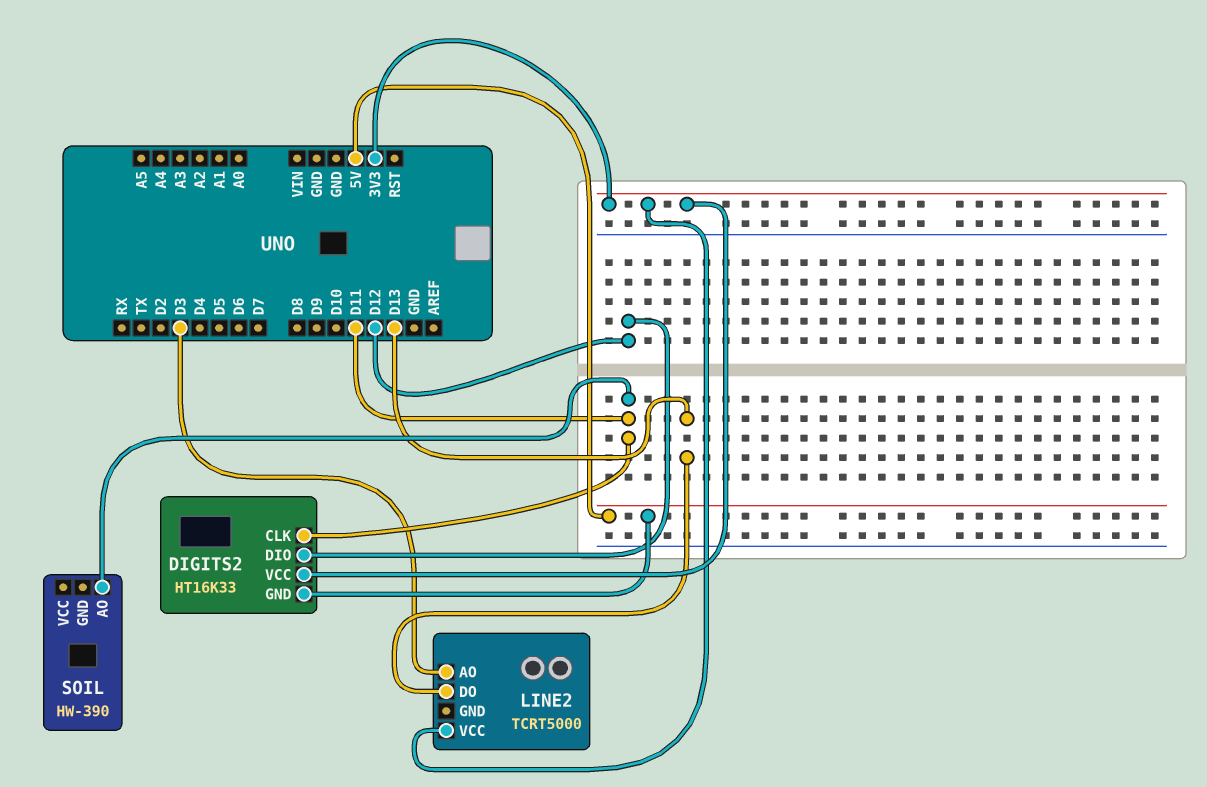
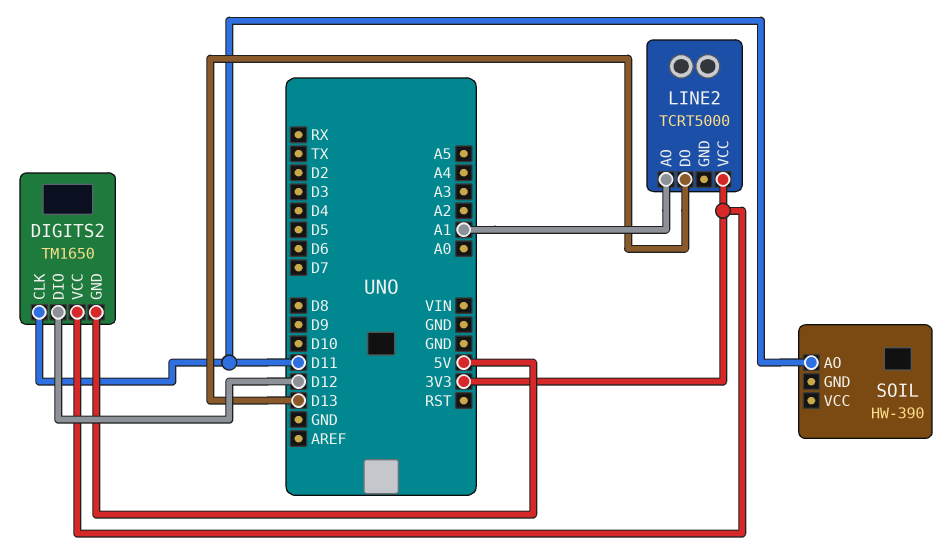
DIGITS2: HT16K33 -> TM1650
LINE2 pin AO: D3 -> A1

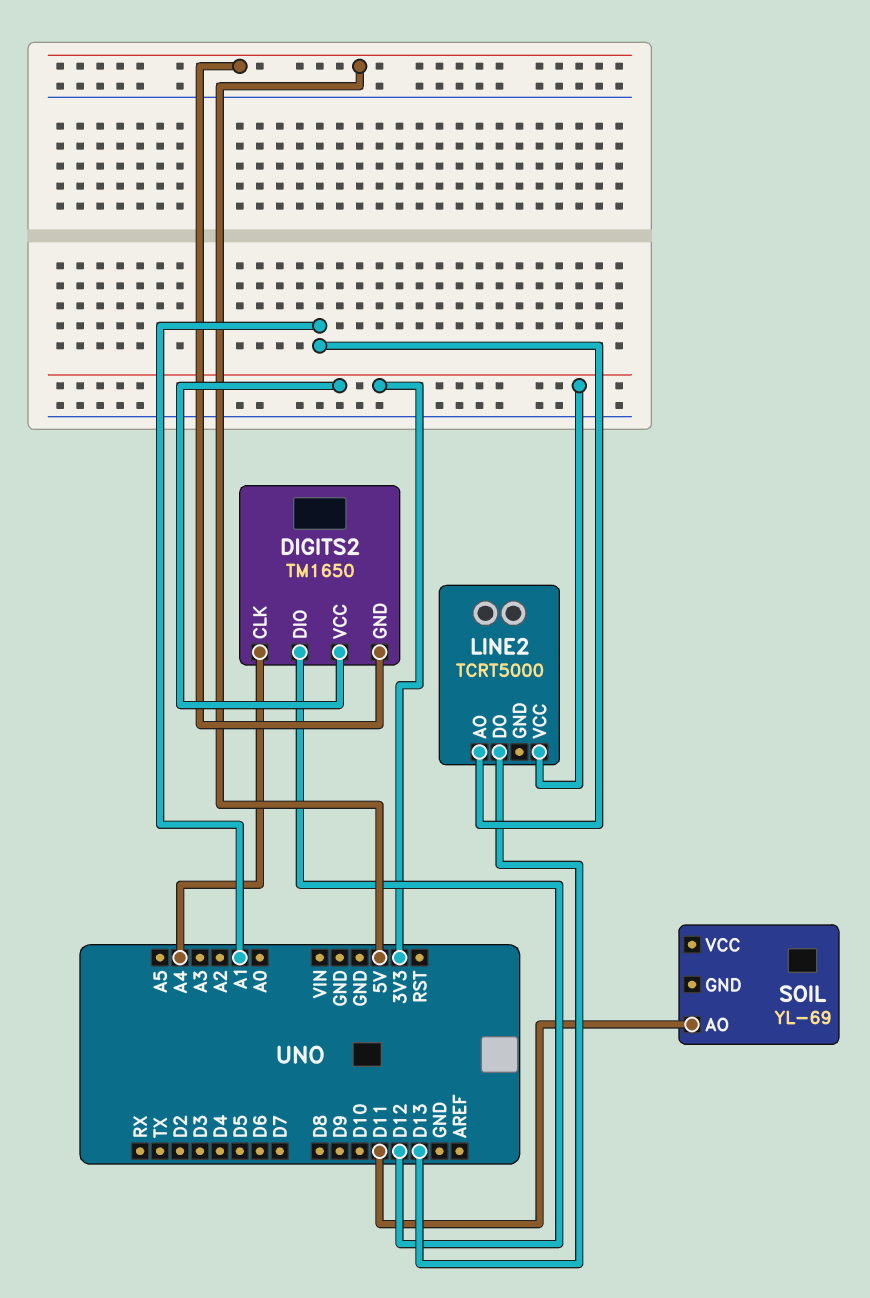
DIGITS2 pin CLK: D11 -> A4
SOIL: HW-390 -> YL-69

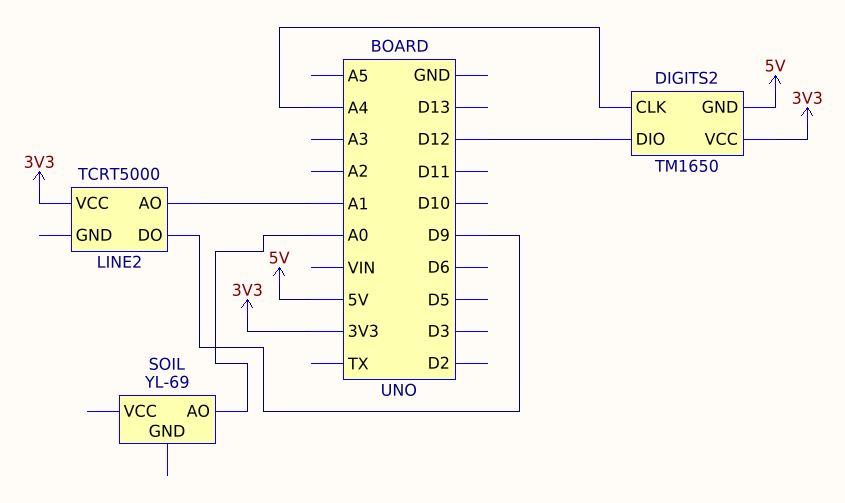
LINE2 pin DO: D13 -> D9
SOIL pin AO: D11 -> A0

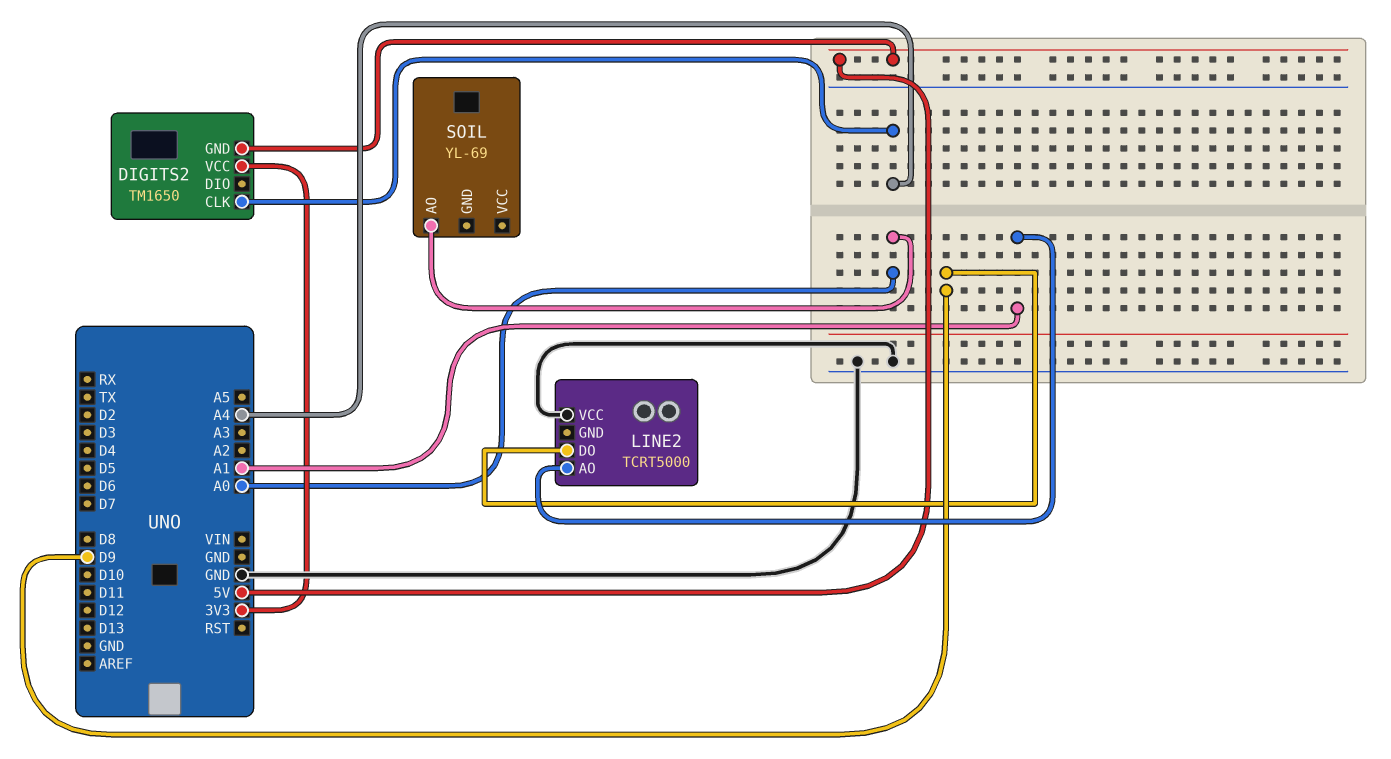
DIGITS2 pin DIO: D12 -> none
LINE2 pin VCC: 3V3 -> GND

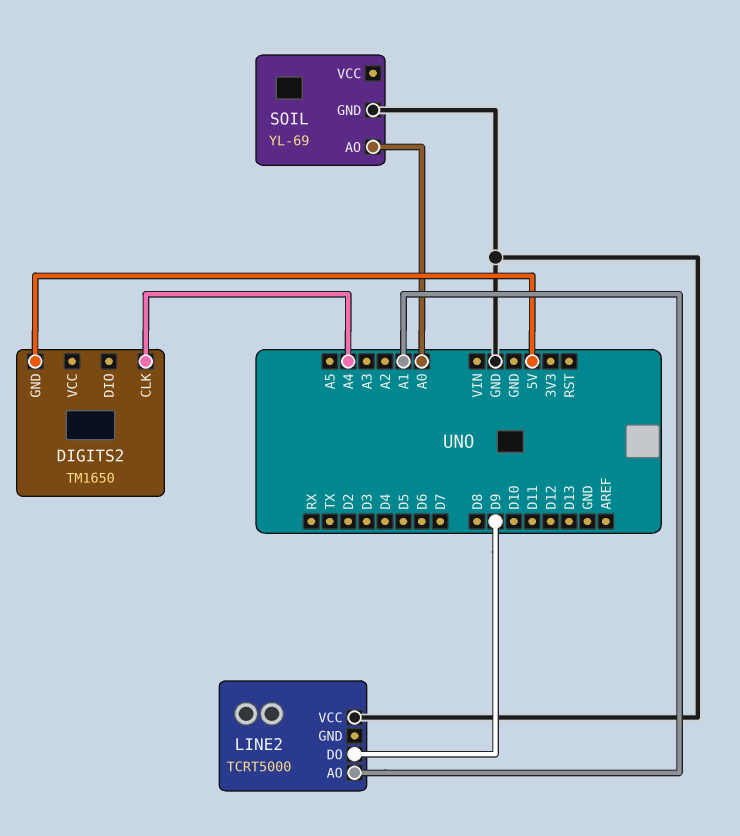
DIGITS2 pin VCC: 3V3 -> none
SOIL pin GND: none -> GND

